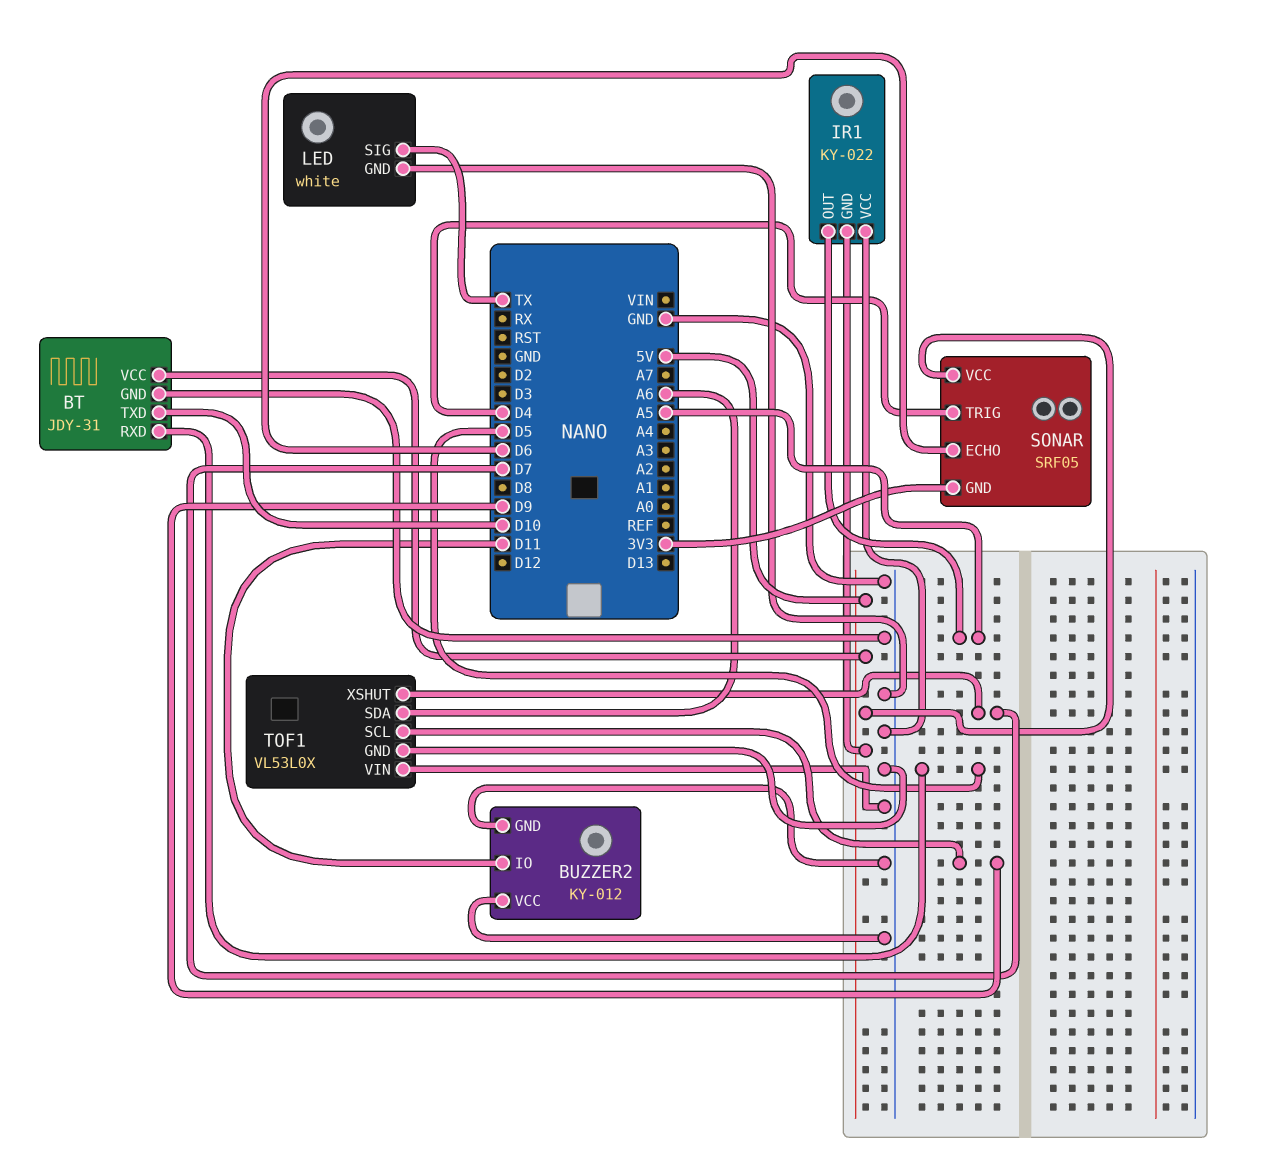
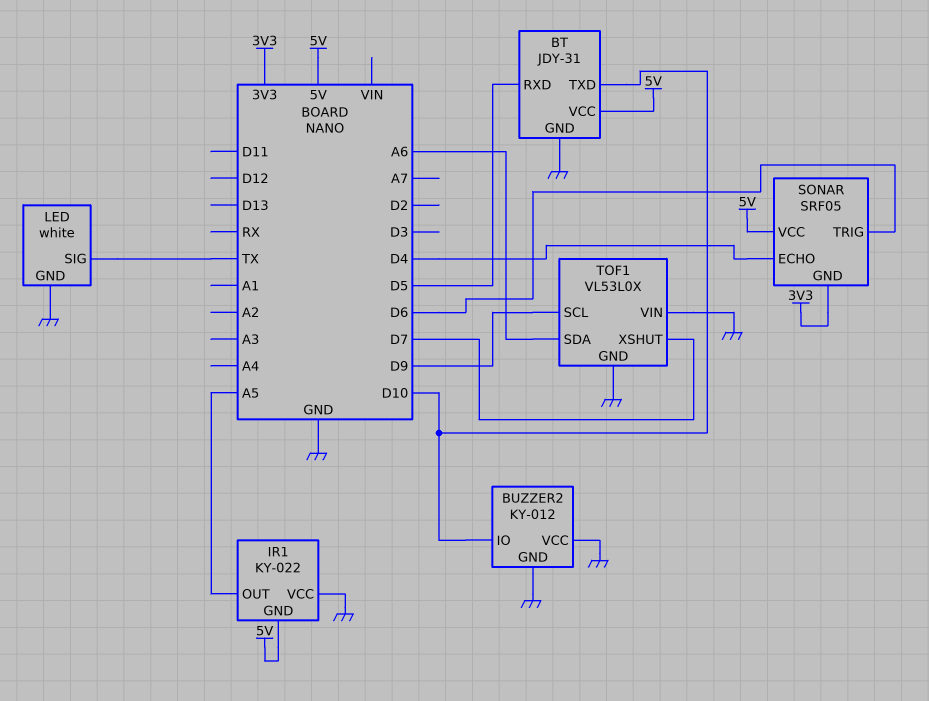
BUZZER2 pin IO: D11 -> D10
SONAR pin ECHO: D6 -> D4
SONAR pin TRIG: D4 -> D6

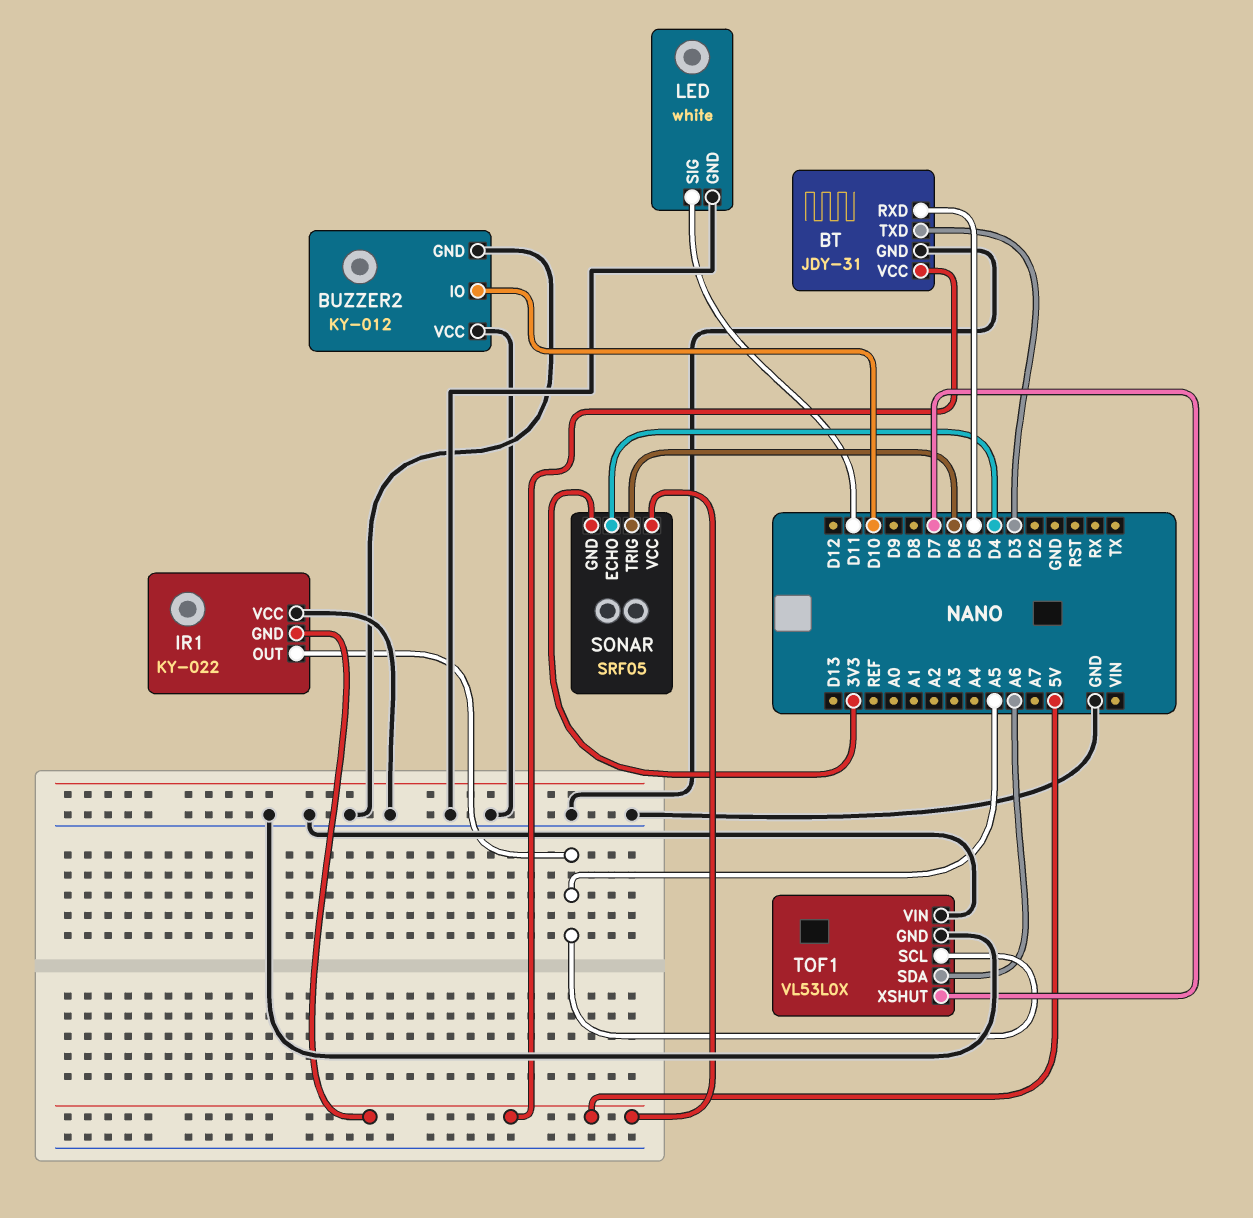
BT pin TXD: D10 -> D3
LED pin SIG: TX -> D11
TOF1 pin SCL: D9 -> A5

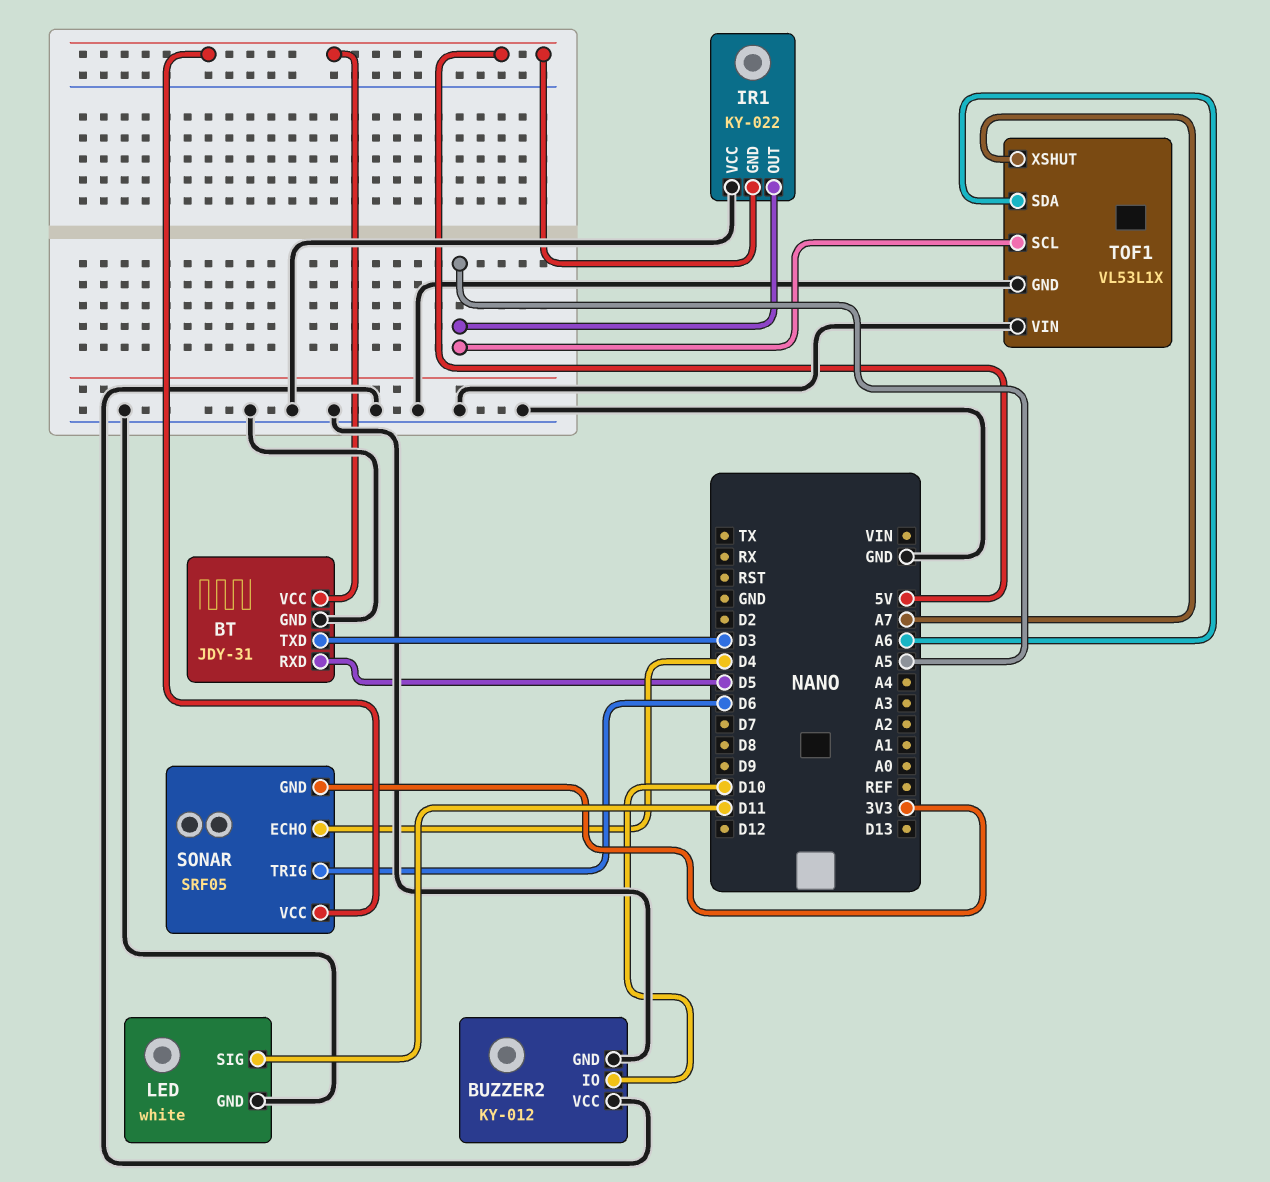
TOF1: VL53L0X -> VL53L1X
TOF1 pin XSHUT: D7 -> A7

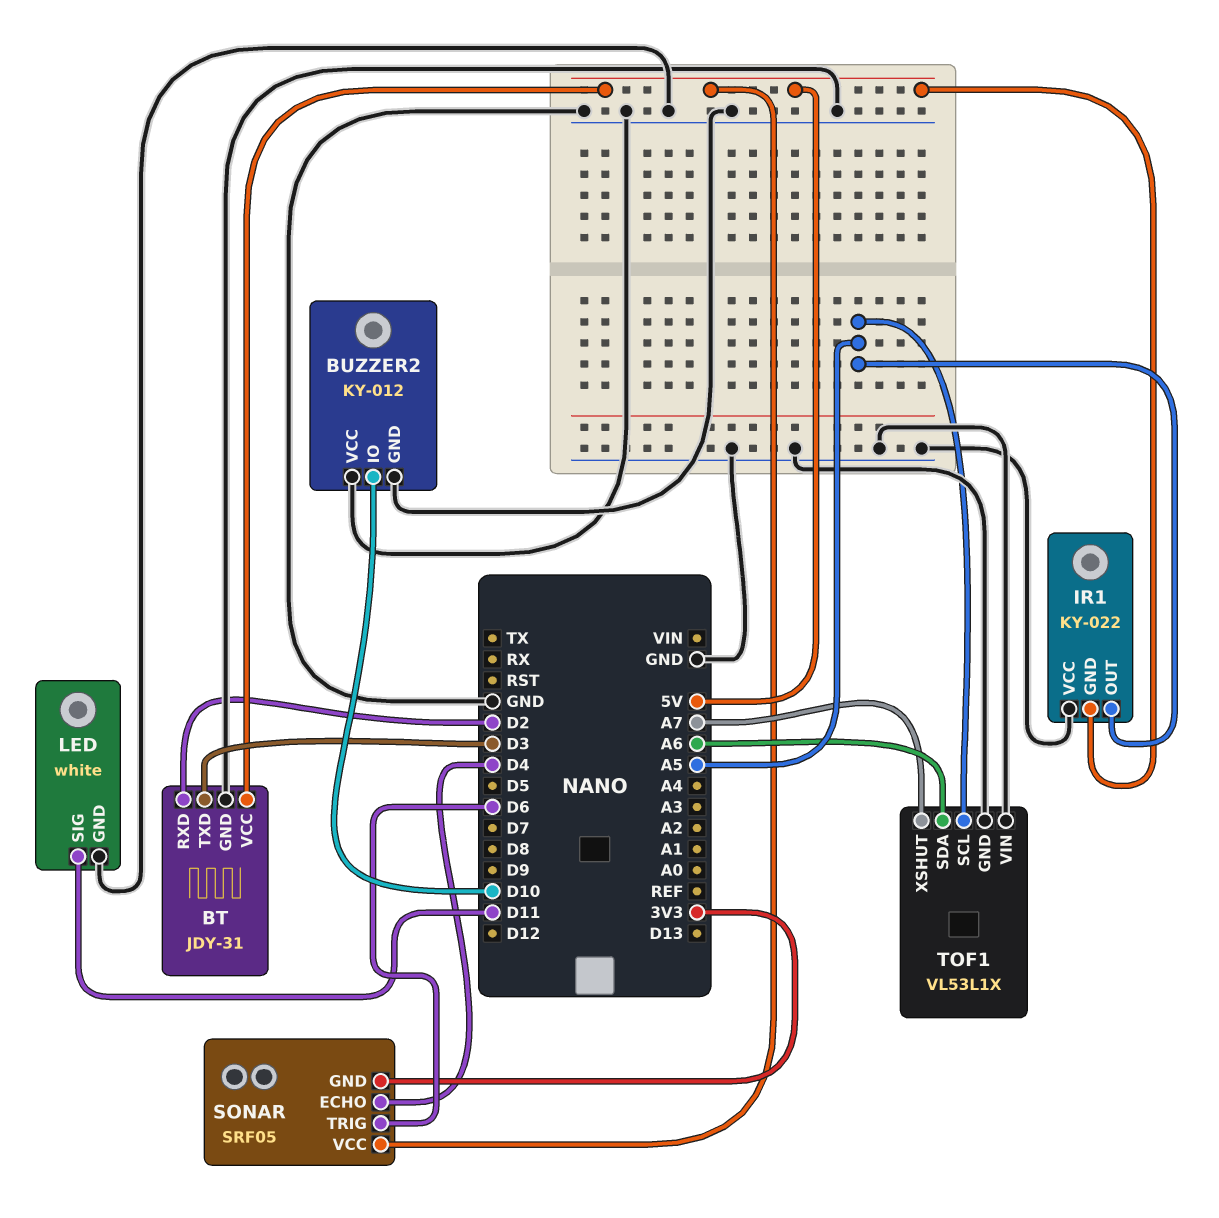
BT pin RXD: D5 -> D2

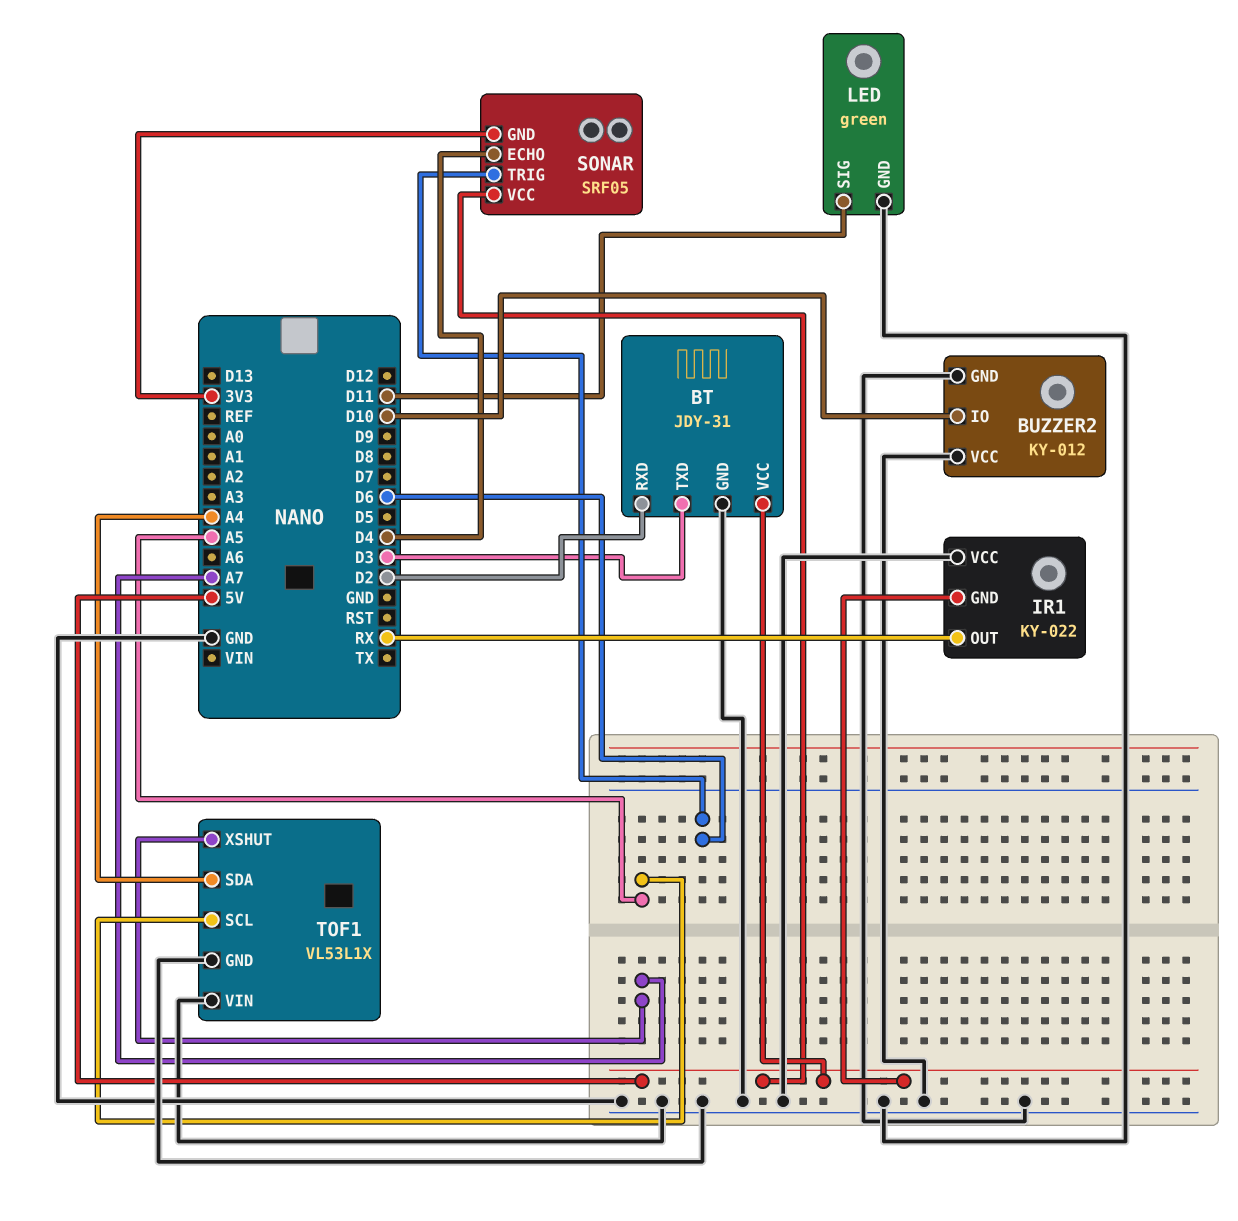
IR1 pin OUT: A5 -> RX
LED: white -> green
TOF1 pin SDA: A6 -> A4

